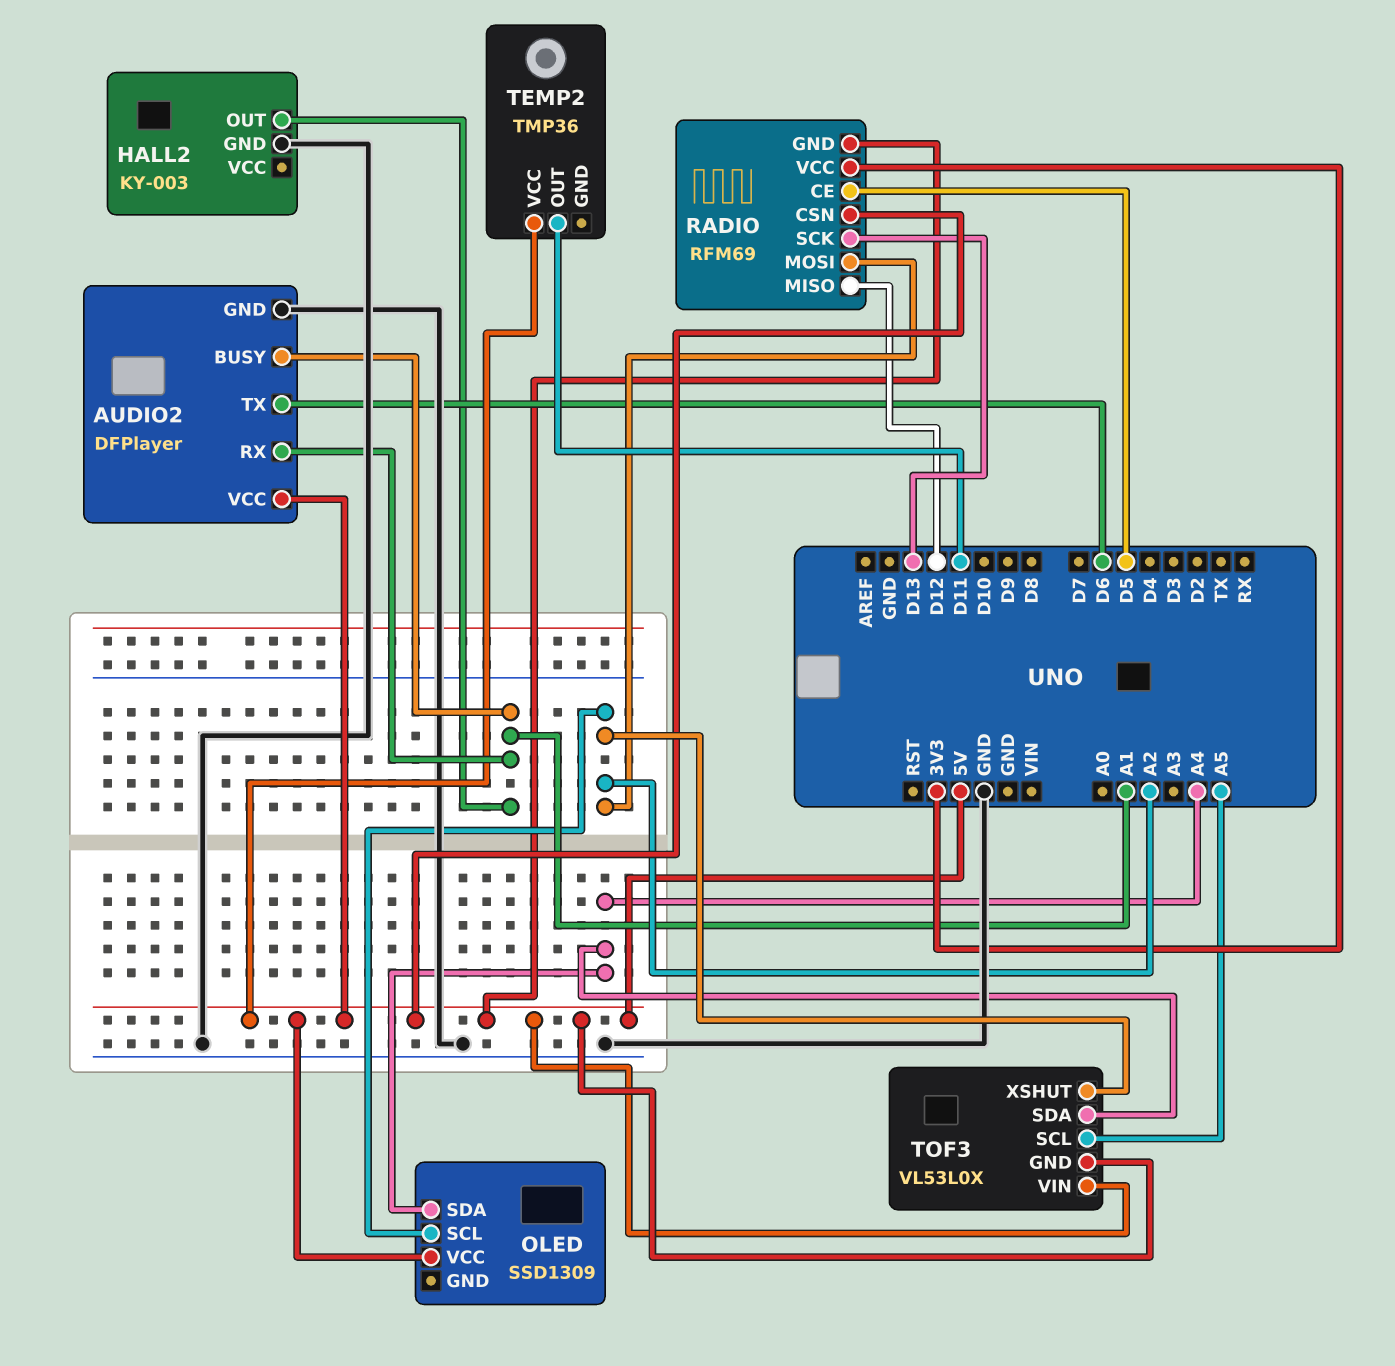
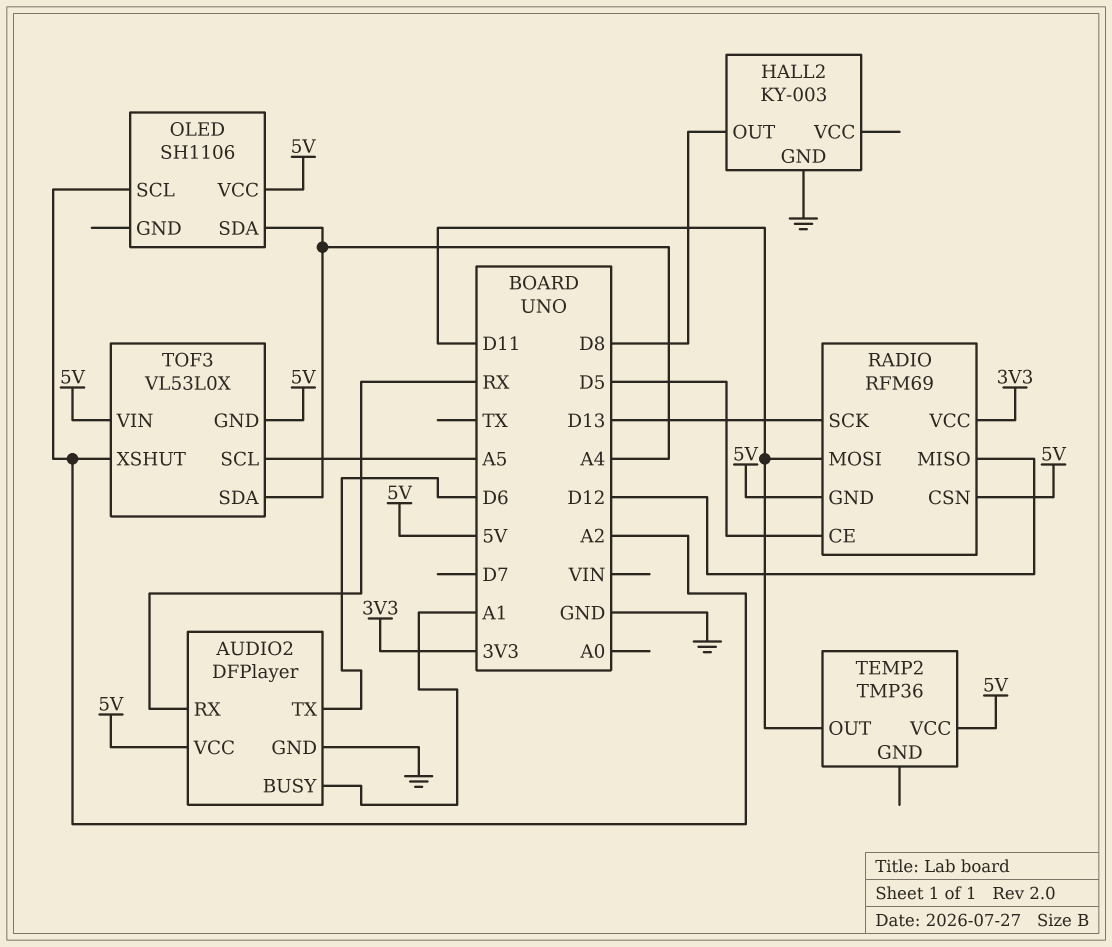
AUDIO2 pin RX: A1 -> RX
HALL2 pin OUT: A1 -> D8
OLED: SSD1309 -> SH1106
RADIO pin MOSI: A2 -> D11

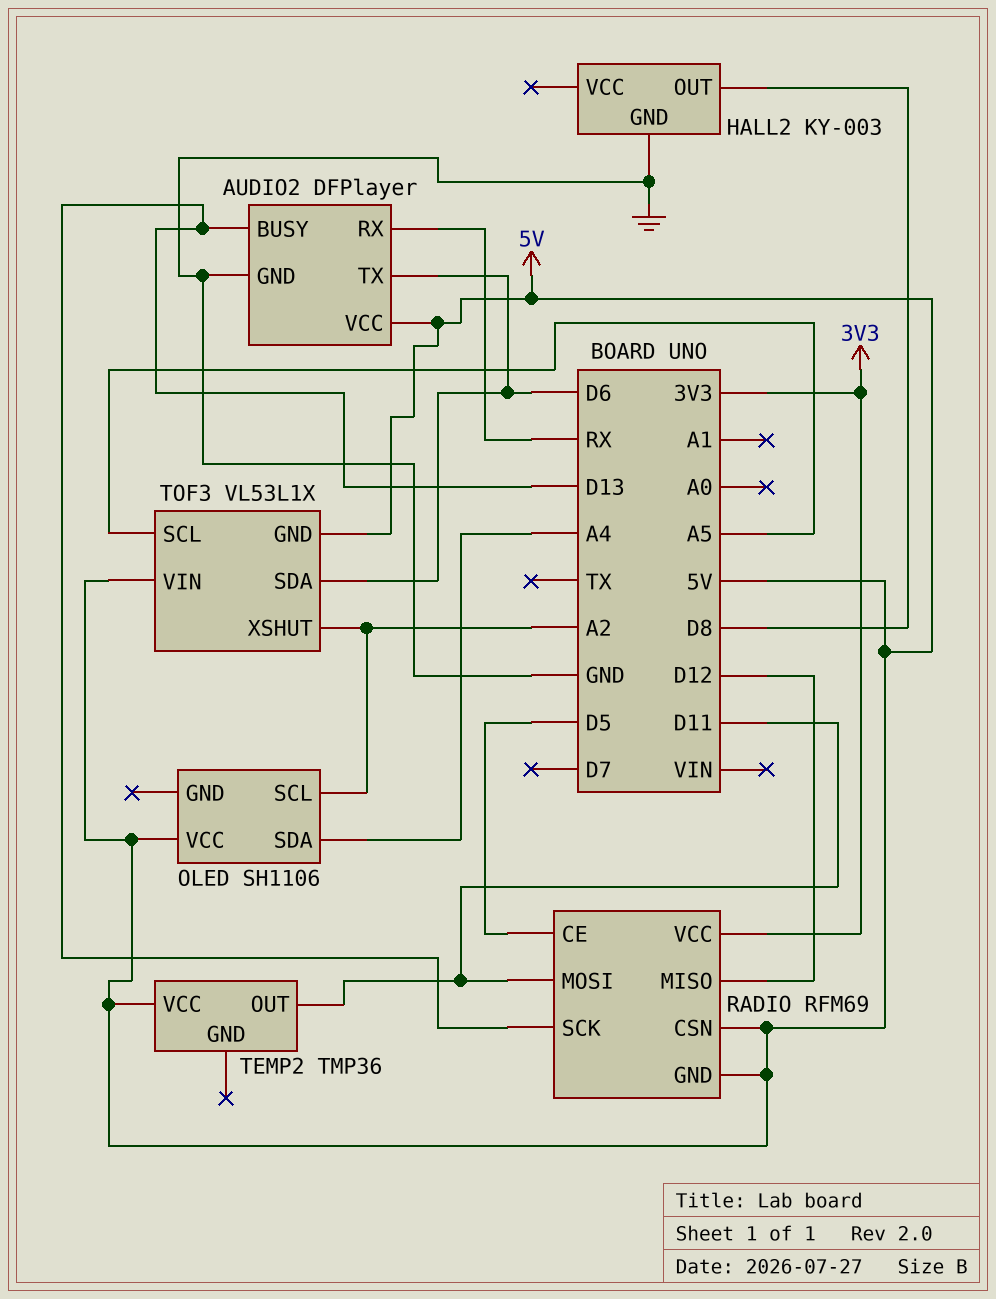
AUDIO2 pin BUSY: A1 -> D13
TOF3: VL53L0X -> VL53L1X
TOF3 pin SDA: A4 -> D6

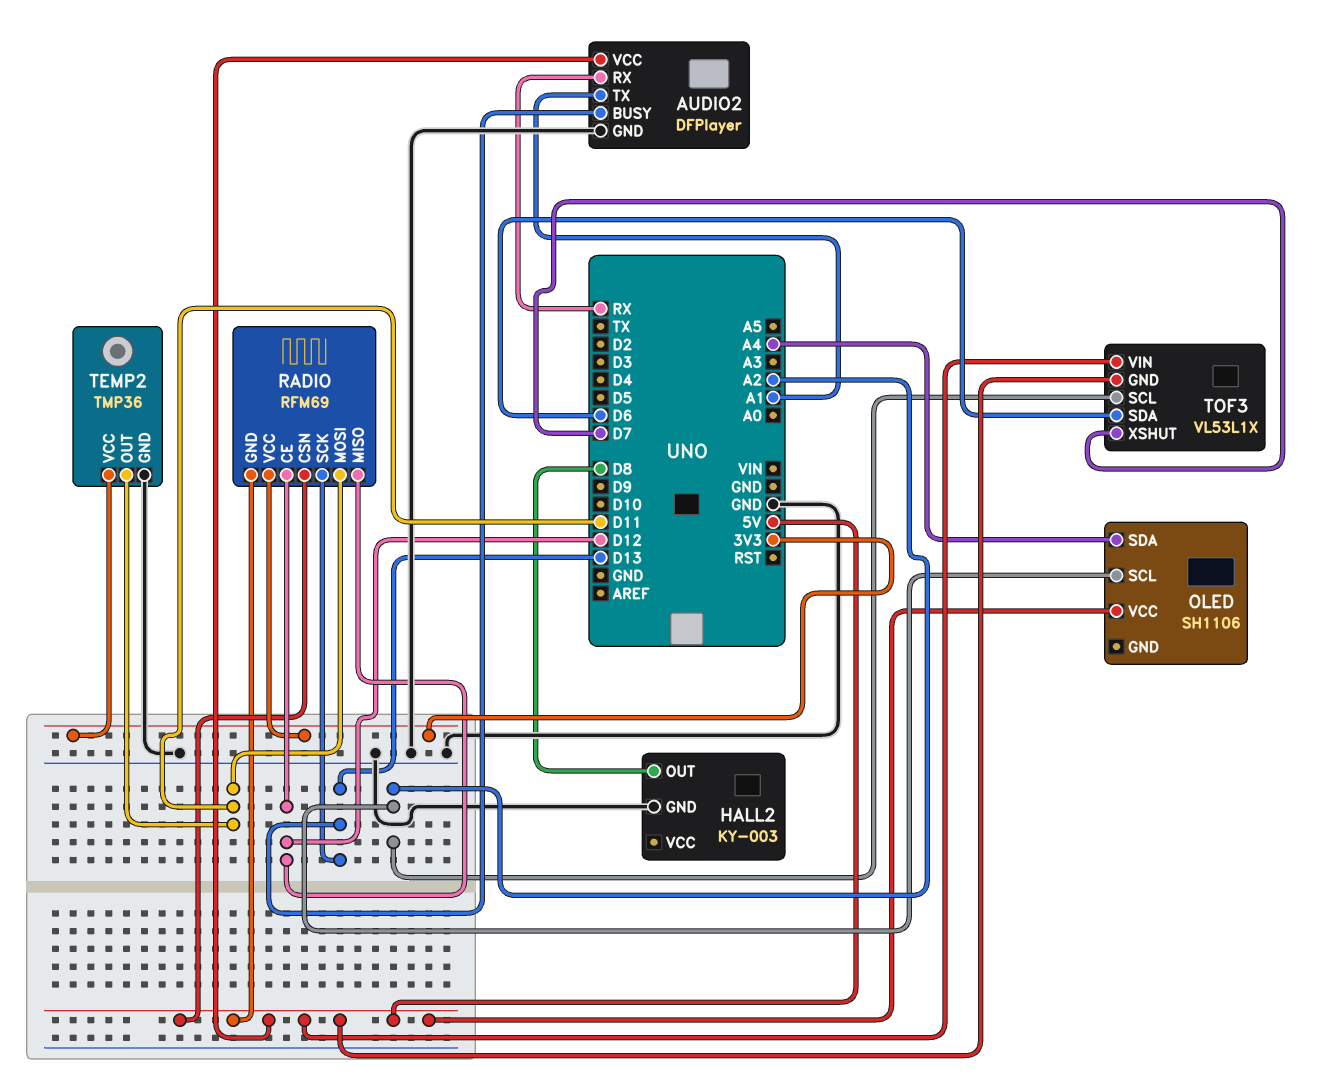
AUDIO2 pin TX: D6 -> A1
RADIO pin CE: D5 -> D12
TEMP2 pin GND: none -> GND
TEMP2 pin VCC: 5V -> 3V3
TOF3 pin SCL: A5 -> A2
TOF3 pin XSHUT: A2 -> D7

